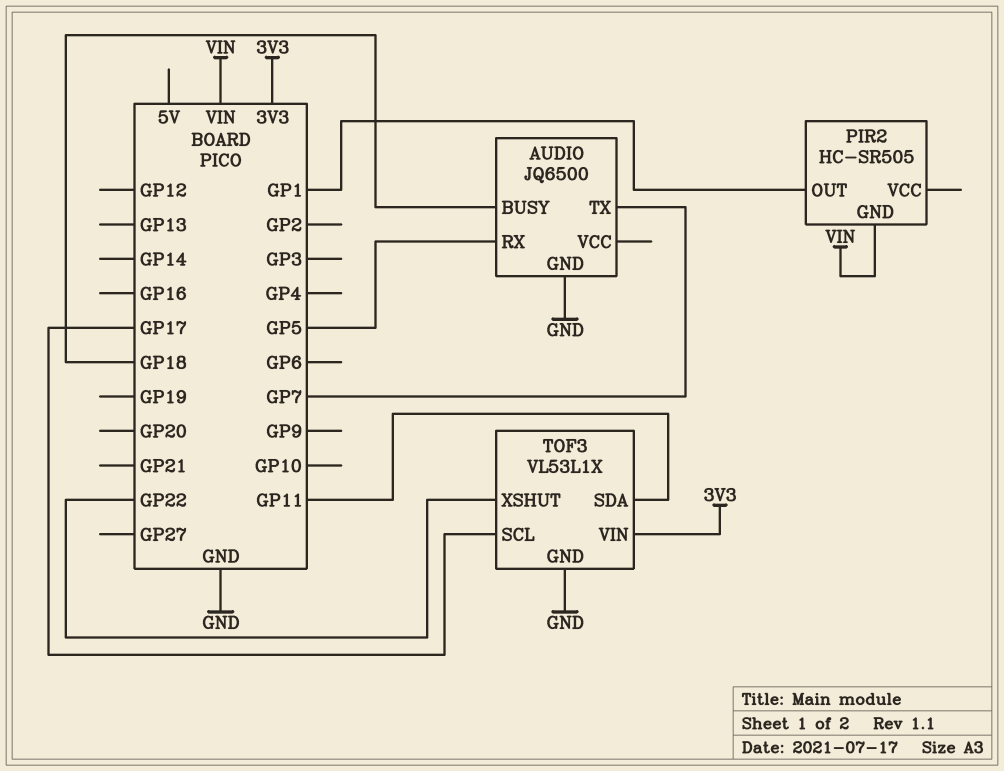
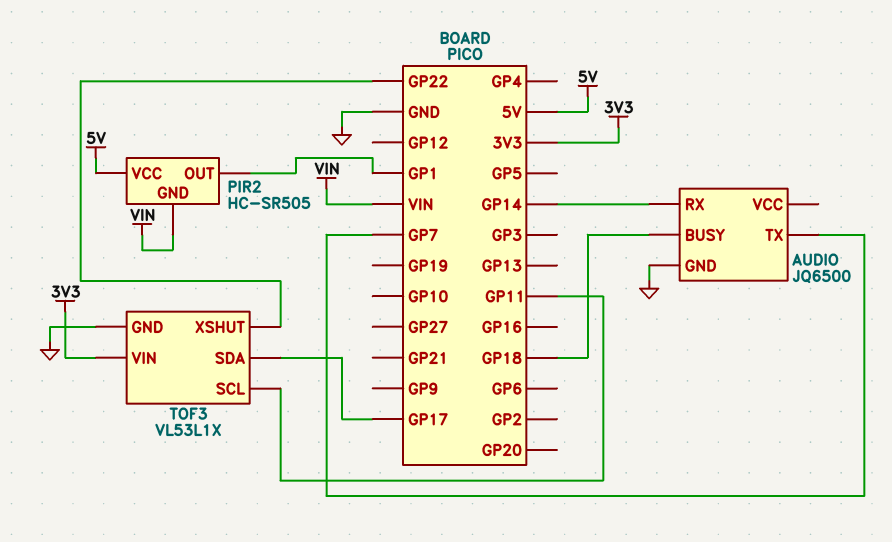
AUDIO pin RX: GP5 -> GP14
PIR2 pin VCC: none -> 5V
TOF3 pin SCL: GP17 -> GP11
TOF3 pin SDA: GP11 -> GP17

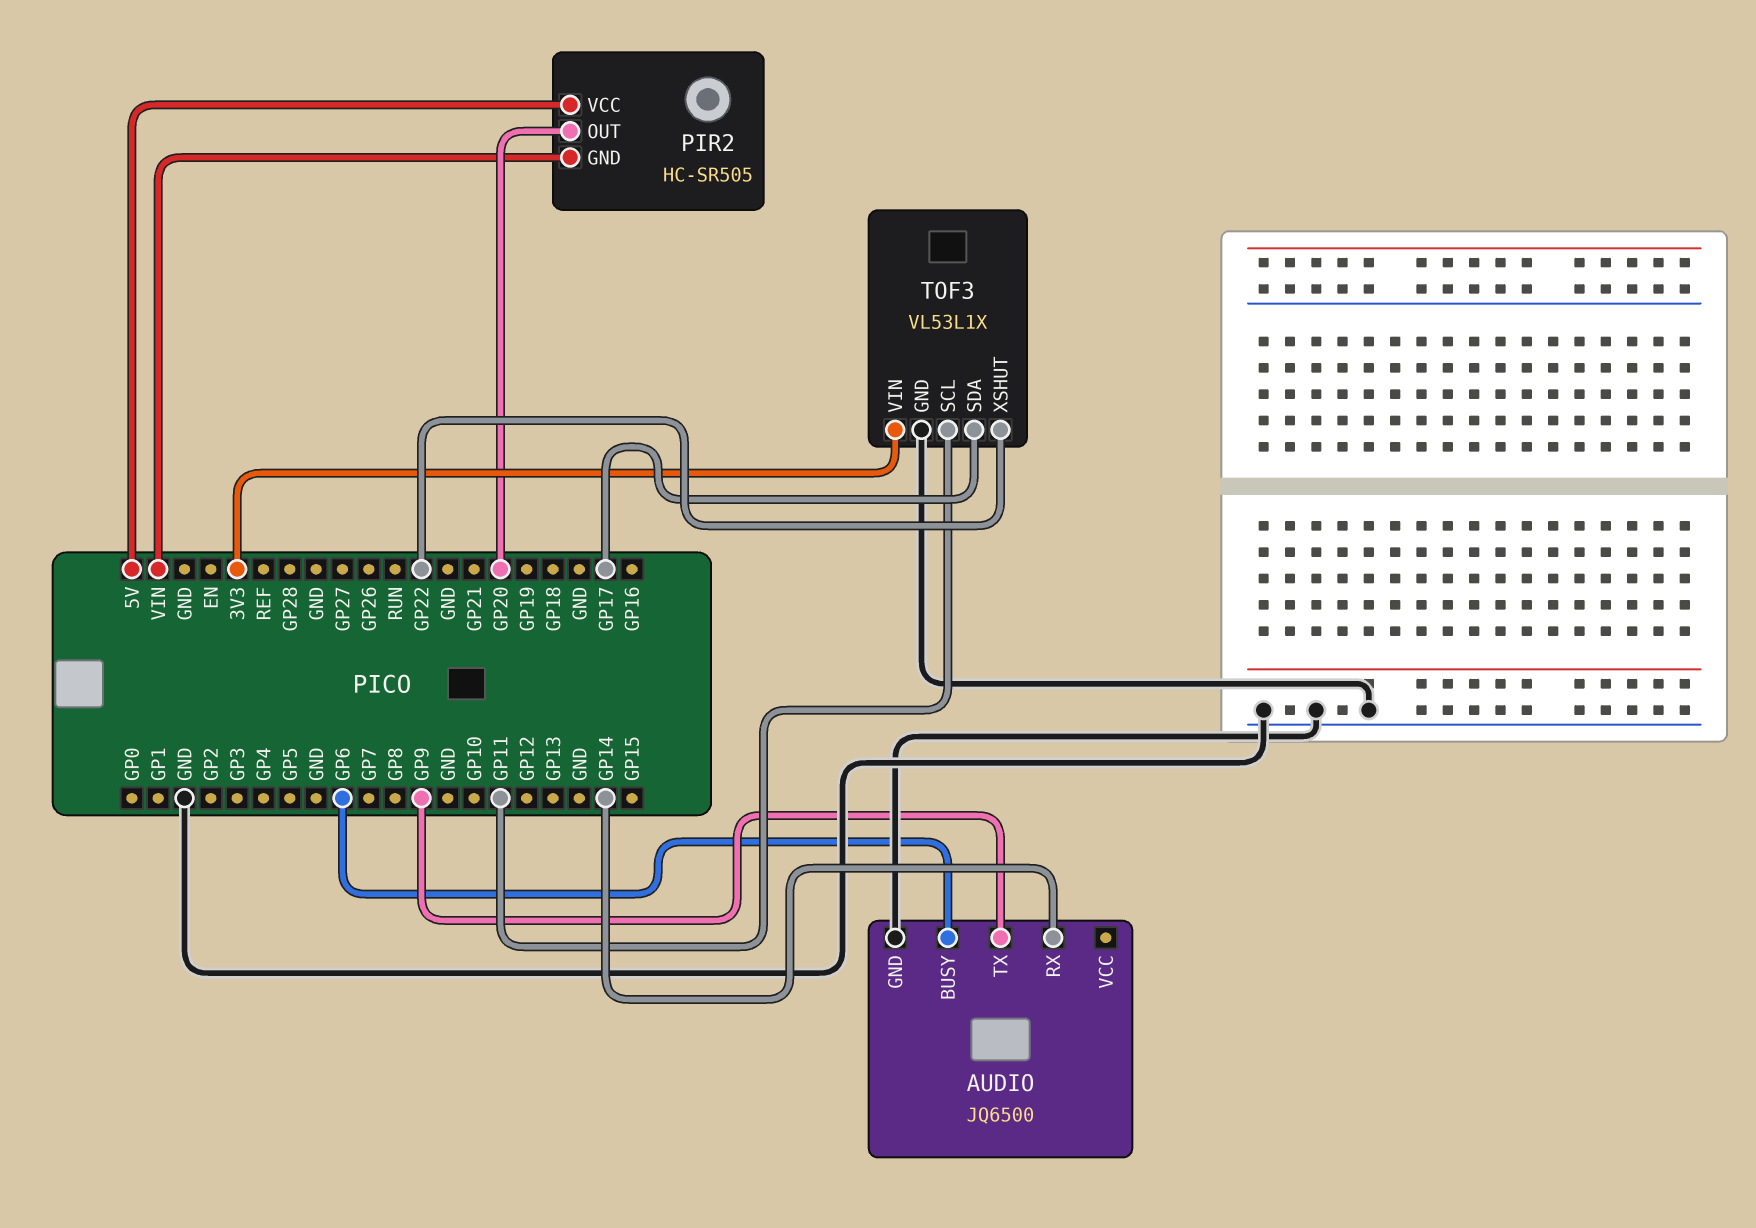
AUDIO pin BUSY: GP18 -> GP6
AUDIO pin TX: GP7 -> GP9
PIR2 pin OUT: GP1 -> GP20

